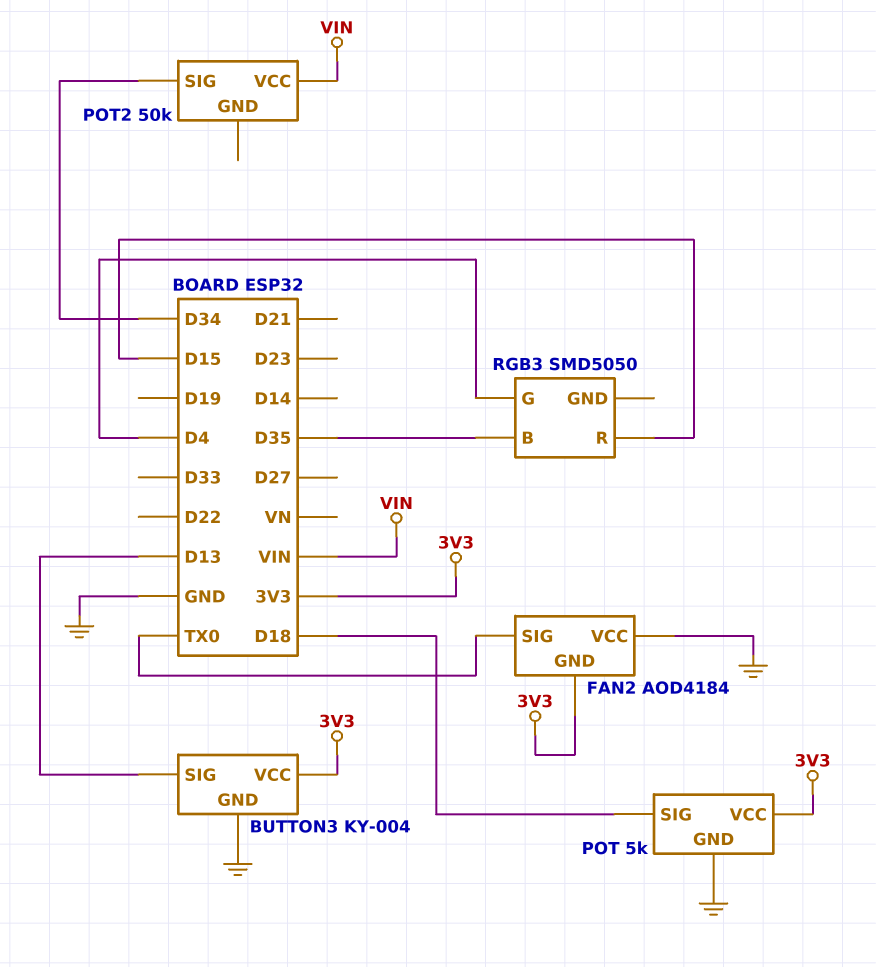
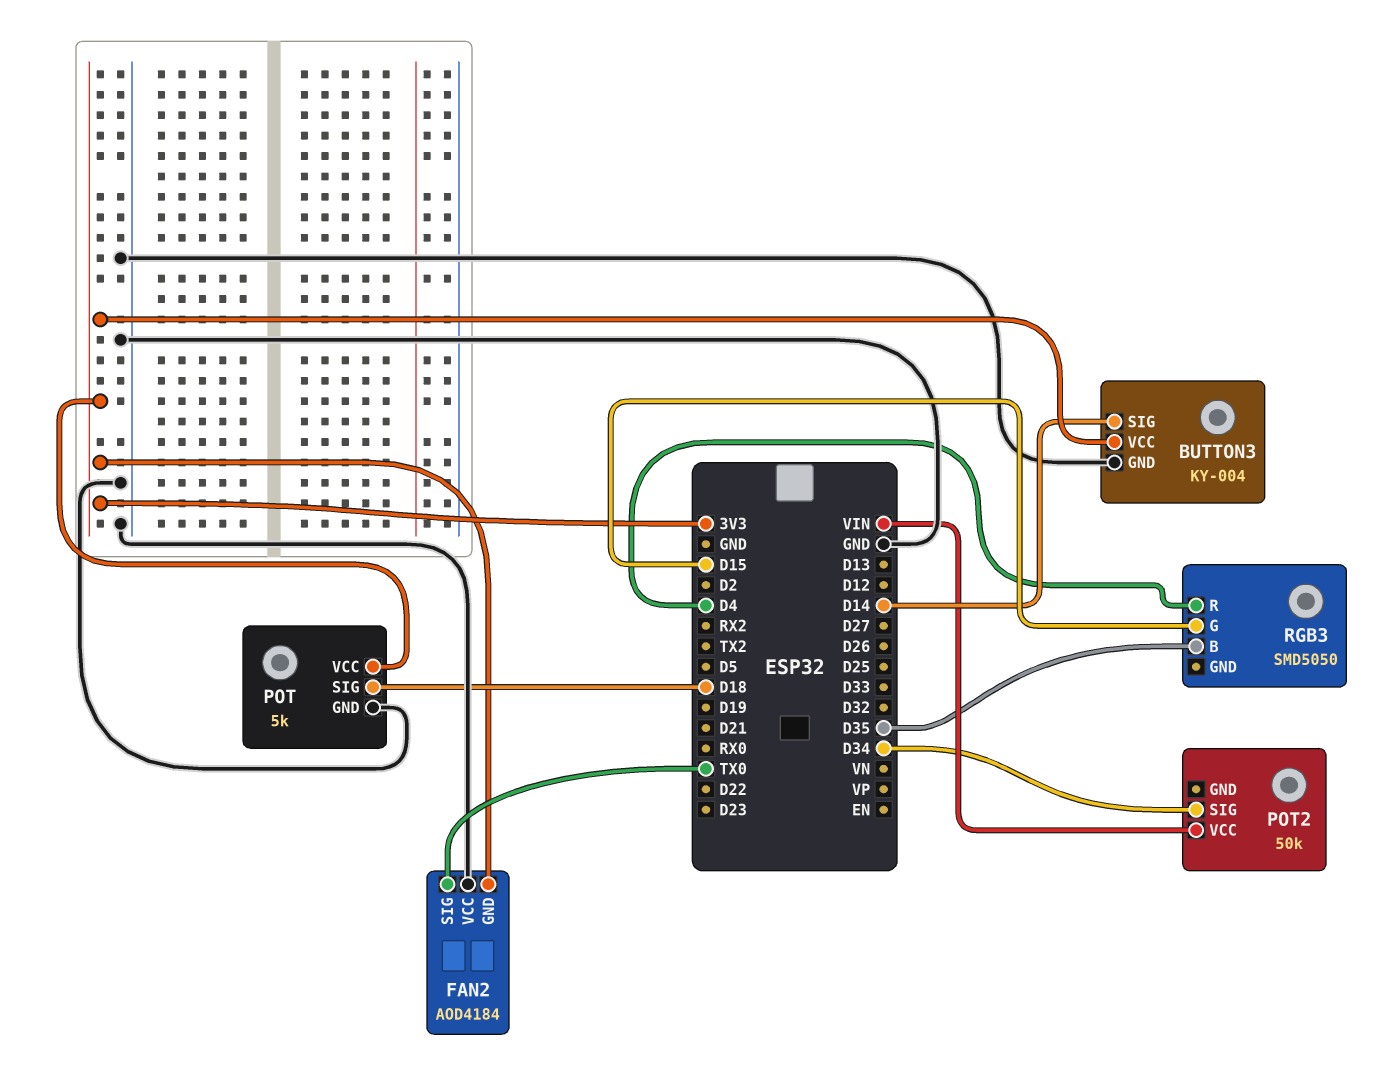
BUTTON3 pin SIG: D13 -> D14
RGB3 pin G: D4 -> D15
RGB3 pin R: D15 -> D4

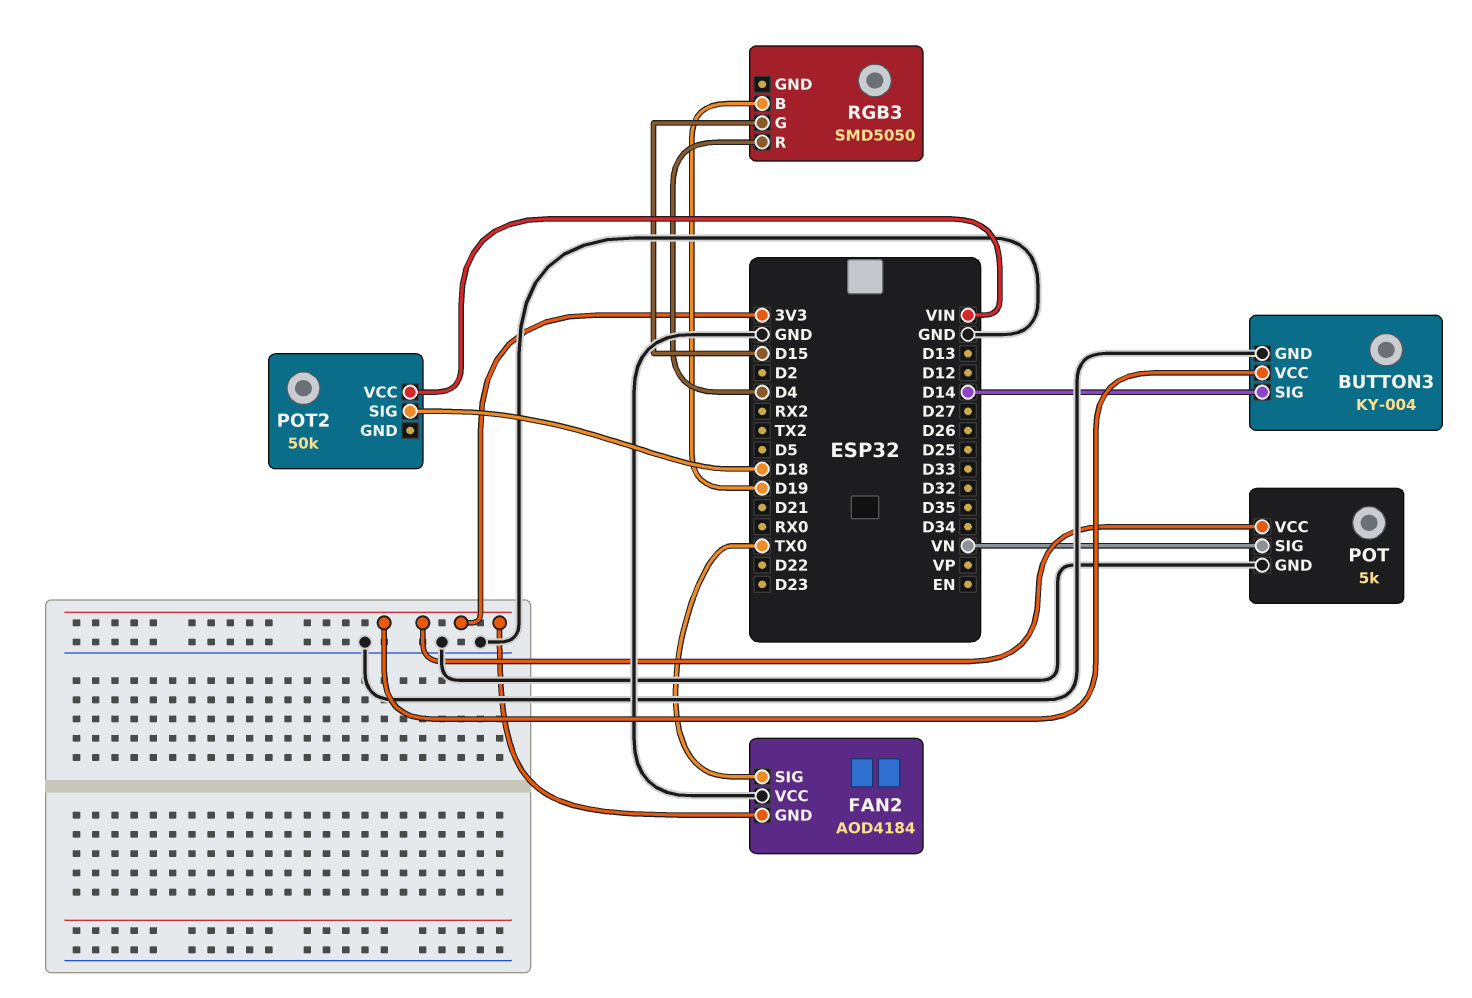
POT pin SIG: D18 -> VN
POT2 pin SIG: D34 -> D18
RGB3 pin B: D35 -> D19

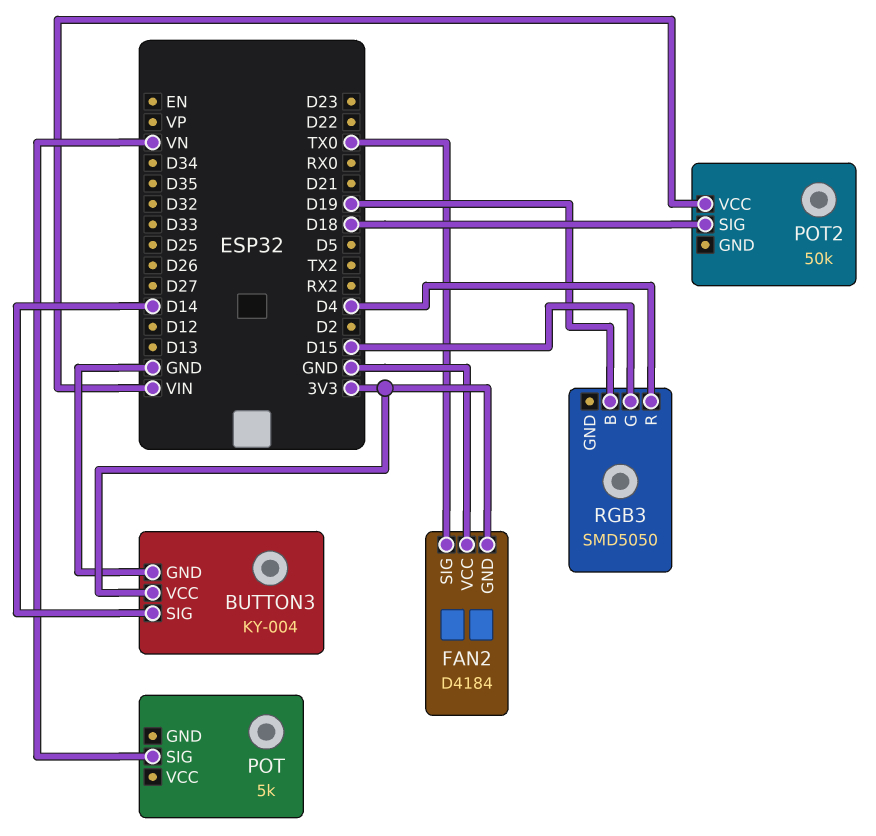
FAN2: AOD4184 -> D4184
POT pin GND: GND -> none
POT pin VCC: 3V3 -> none

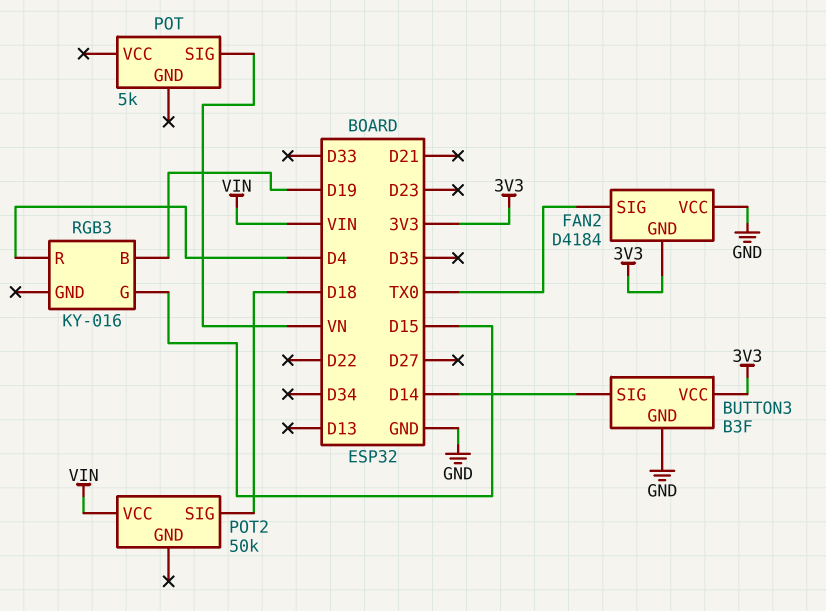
BUTTON3: KY-004 -> B3F
RGB3: SMD5050 -> KY-016

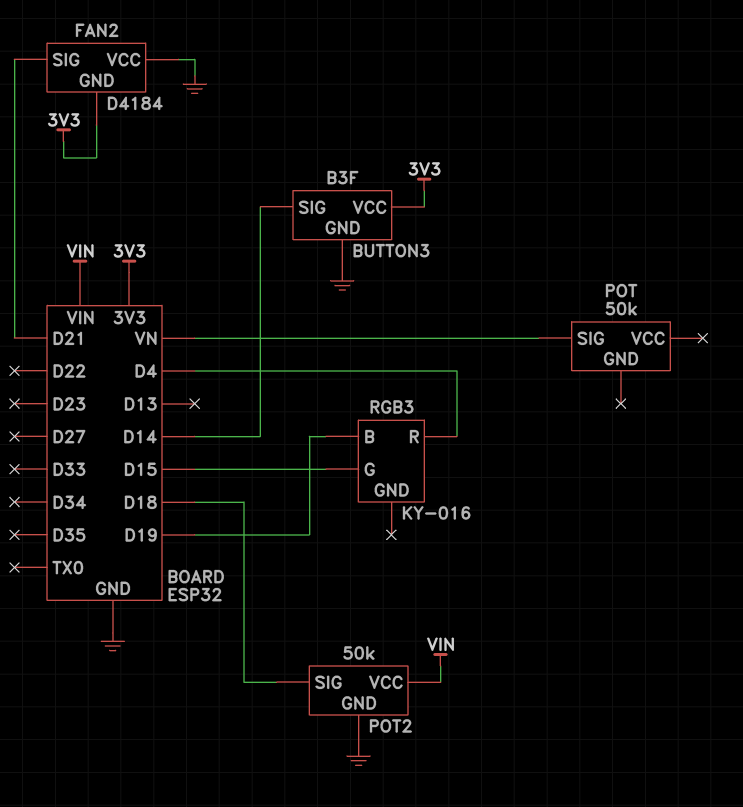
FAN2 pin SIG: TX0 -> D21
POT: 5k -> 50k
POT2 pin GND: none -> GND

